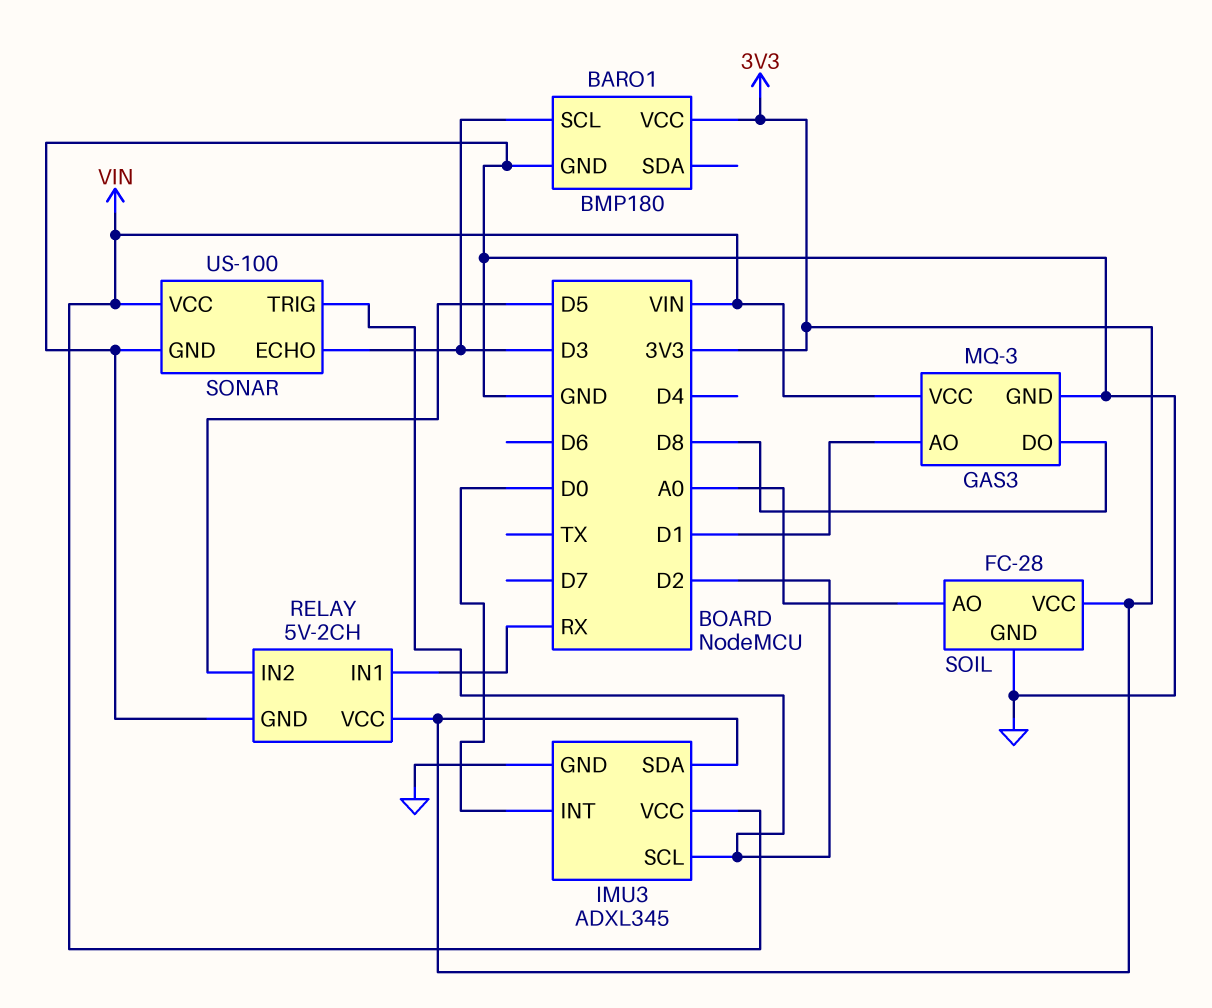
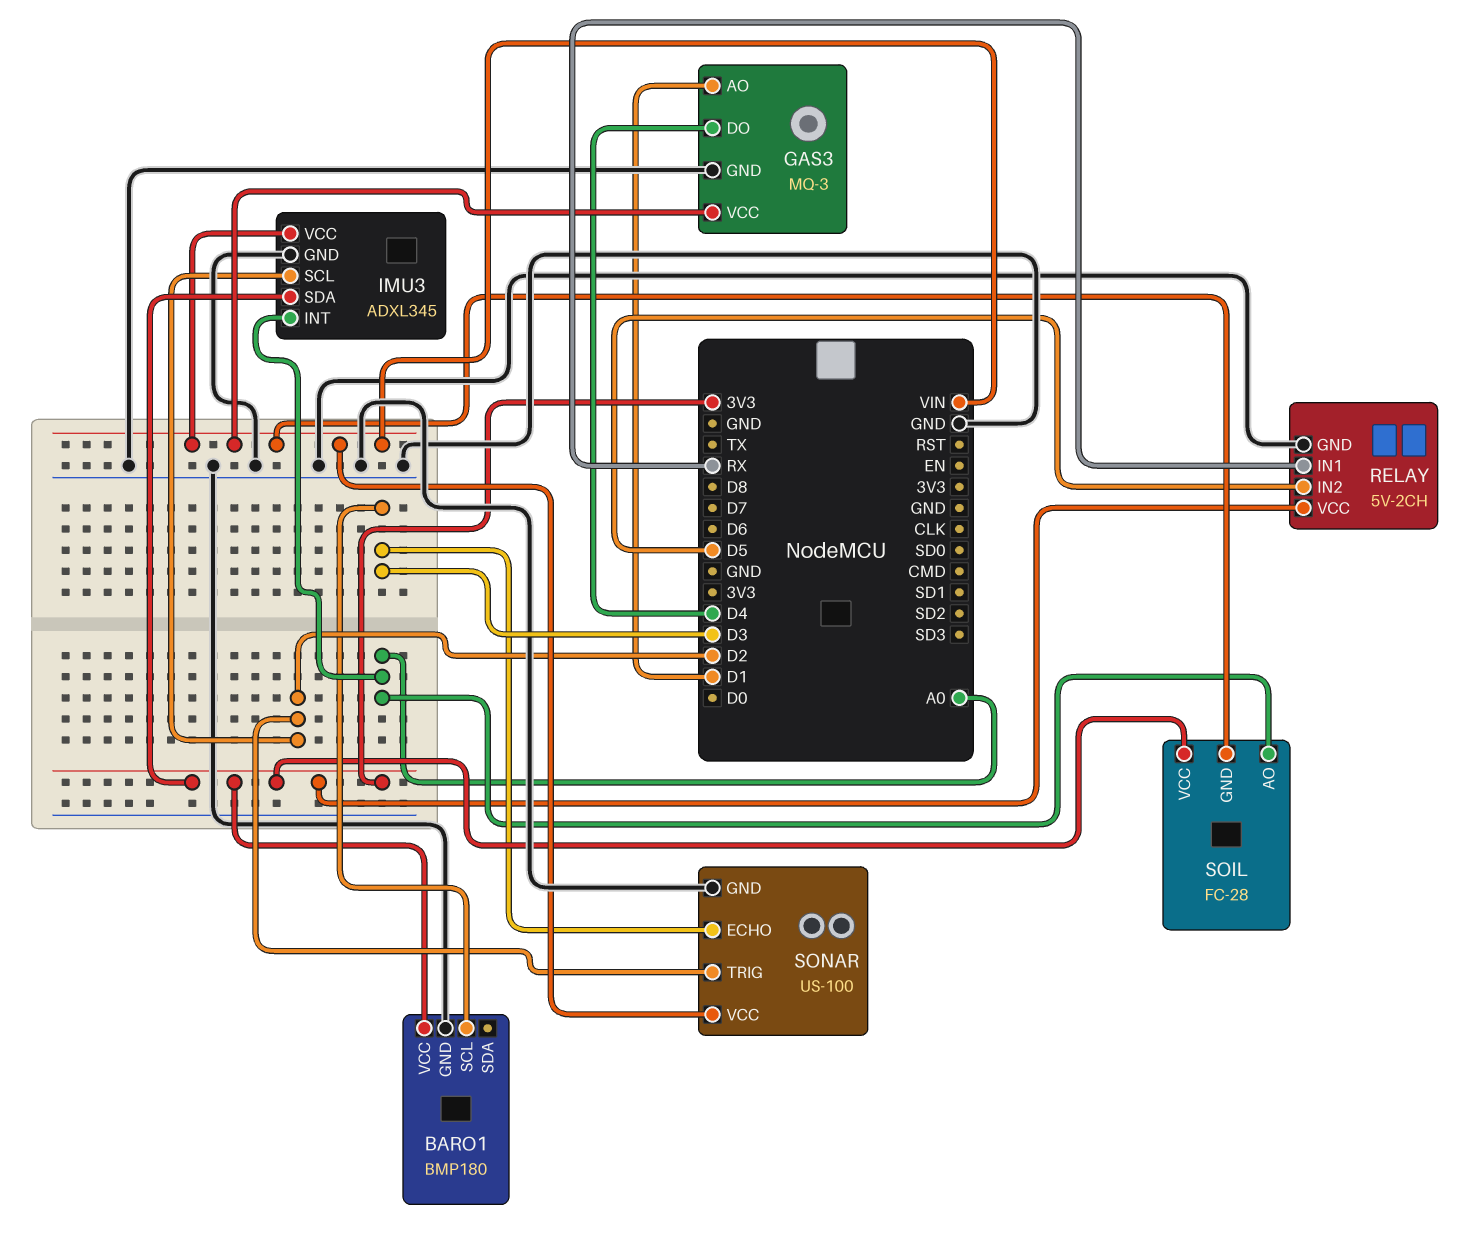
GAS3 pin DO: D8 -> D4
IMU3 pin INT: D0 -> A0
SOIL pin GND: GND -> VIN

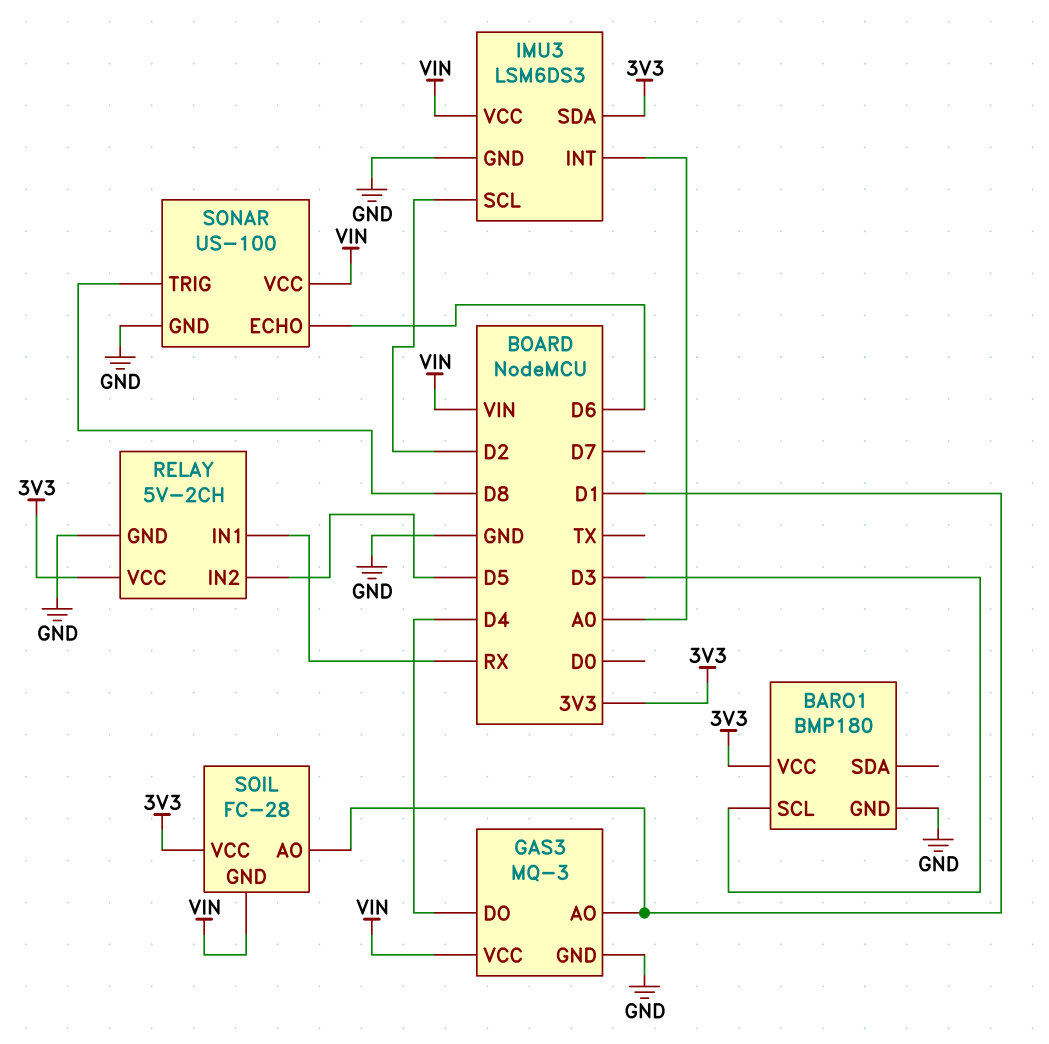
IMU3: ADXL345 -> LSM6DS3
SOIL pin AO: A0 -> D1
SONAR pin ECHO: D3 -> D6
SONAR pin TRIG: D2 -> D8

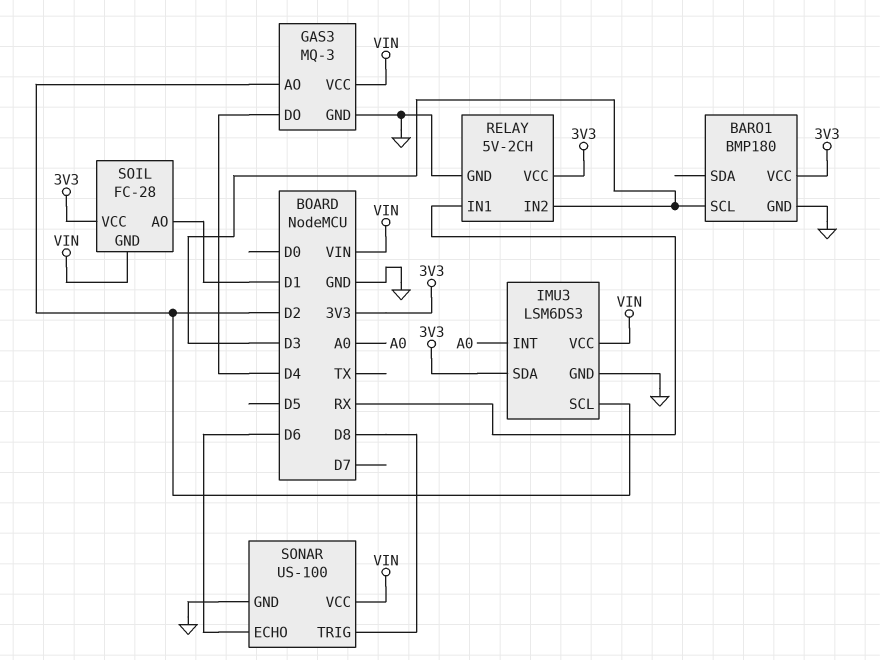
GAS3 pin AO: D1 -> D2
RELAY pin IN2: D5 -> D3

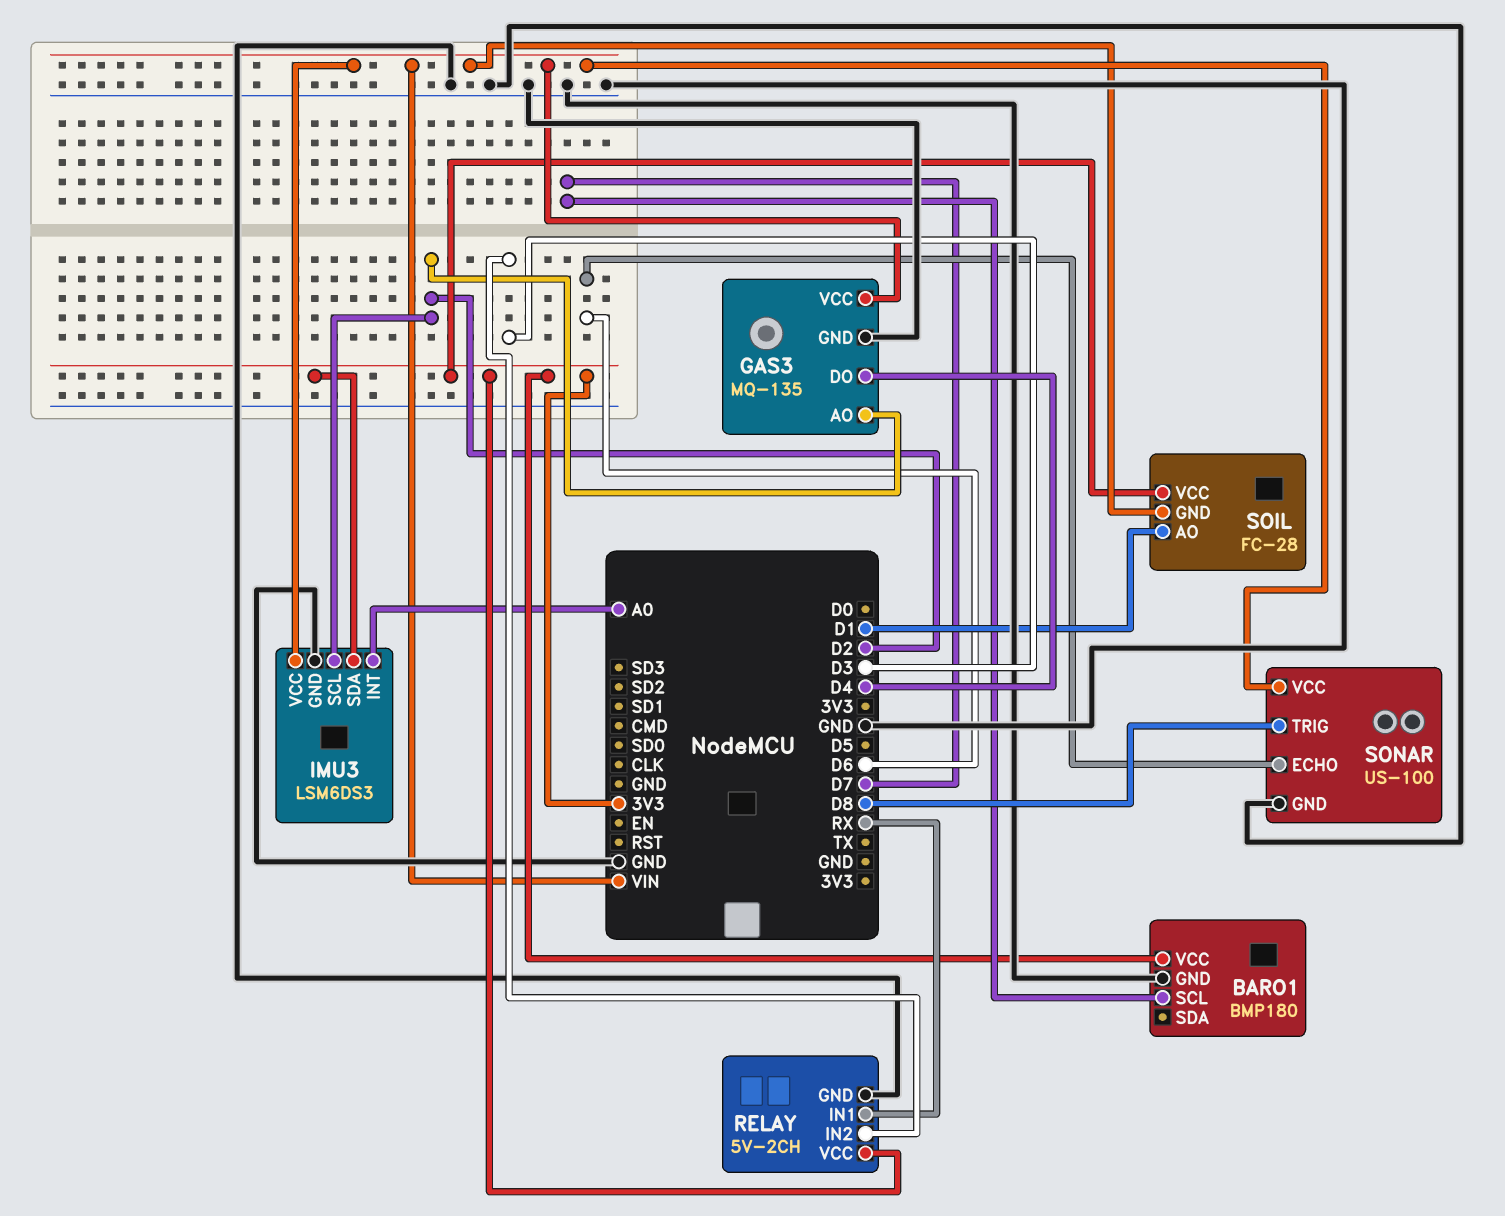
BARO1 pin SCL: D3 -> D7
GAS3: MQ-3 -> MQ-135

